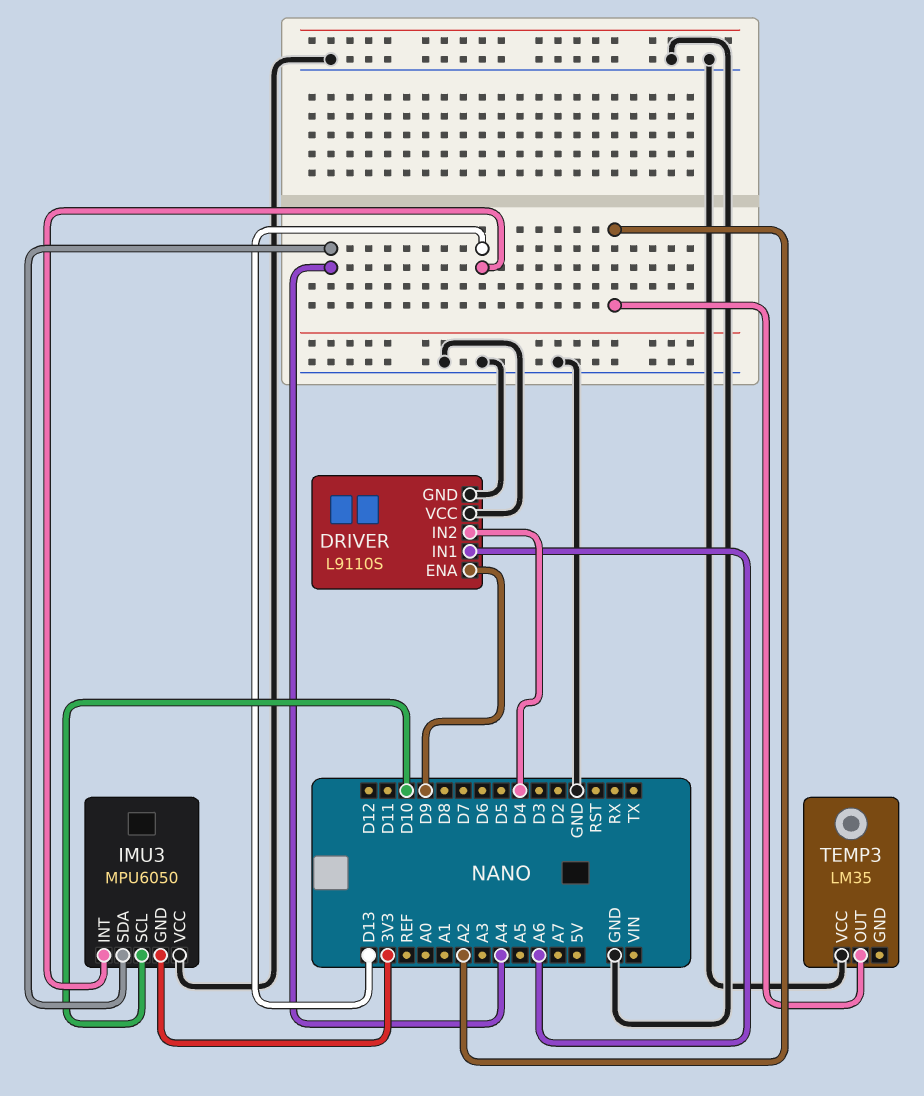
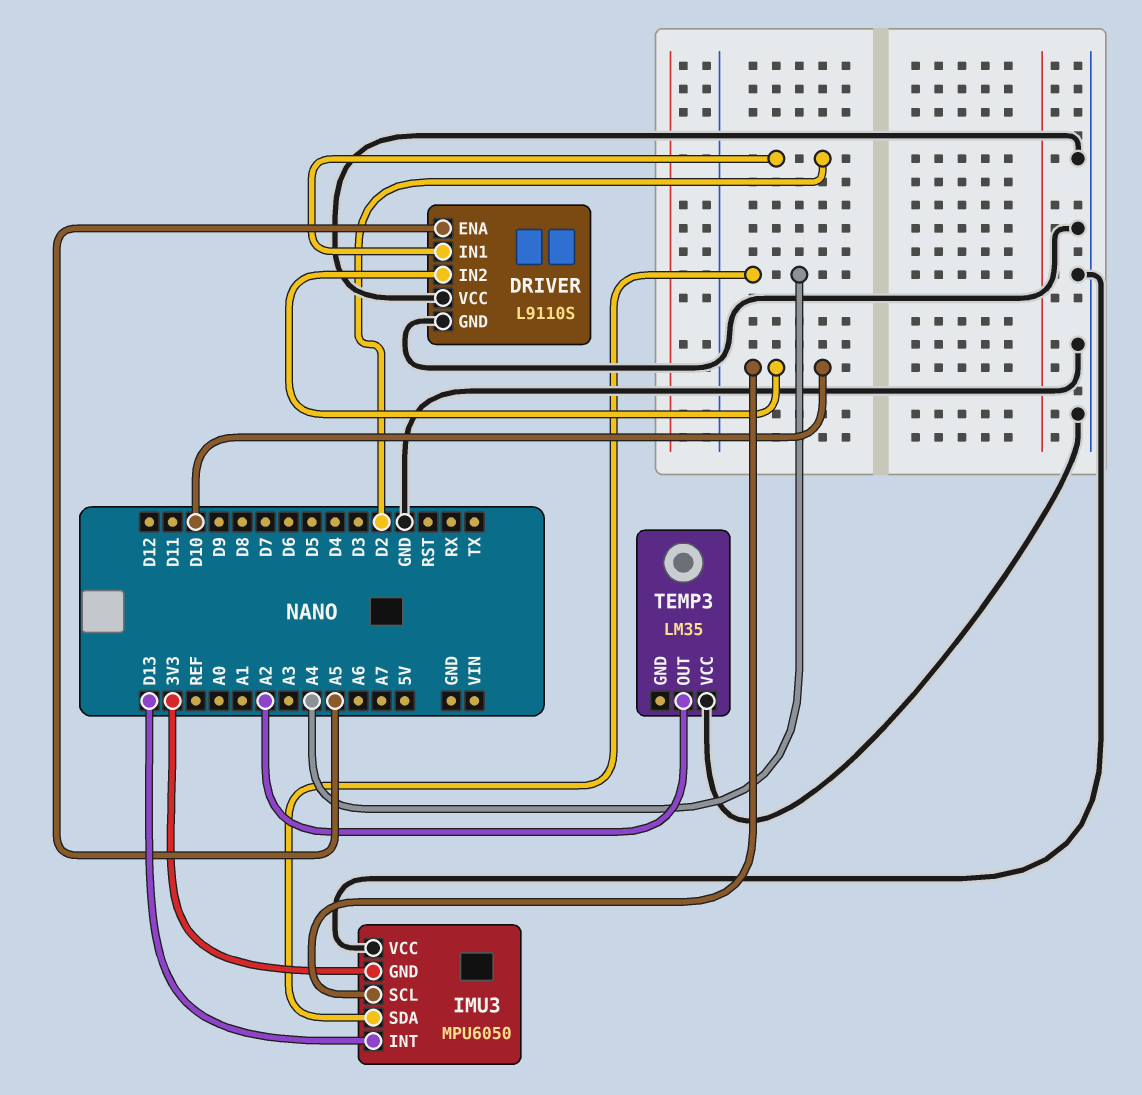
DRIVER pin ENA: D9 -> A5
DRIVER pin IN1: A6 -> D2
DRIVER pin IN2: D4 -> D10

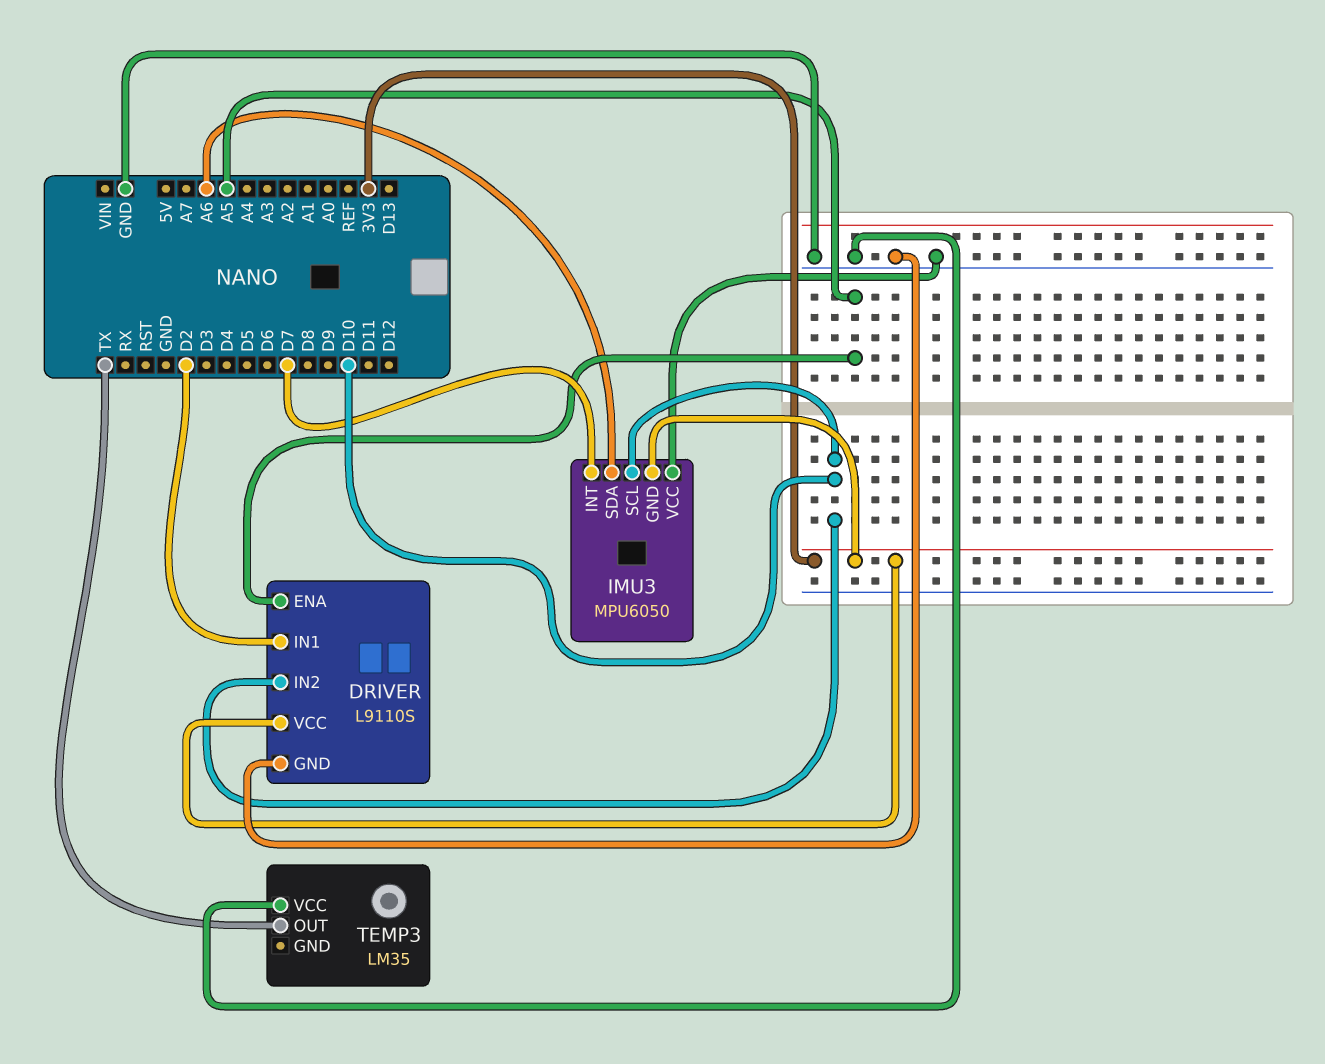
DRIVER pin VCC: GND -> 3V3
IMU3 pin INT: D13 -> D7
IMU3 pin SDA: A4 -> A6
TEMP3 pin OUT: A2 -> TX

